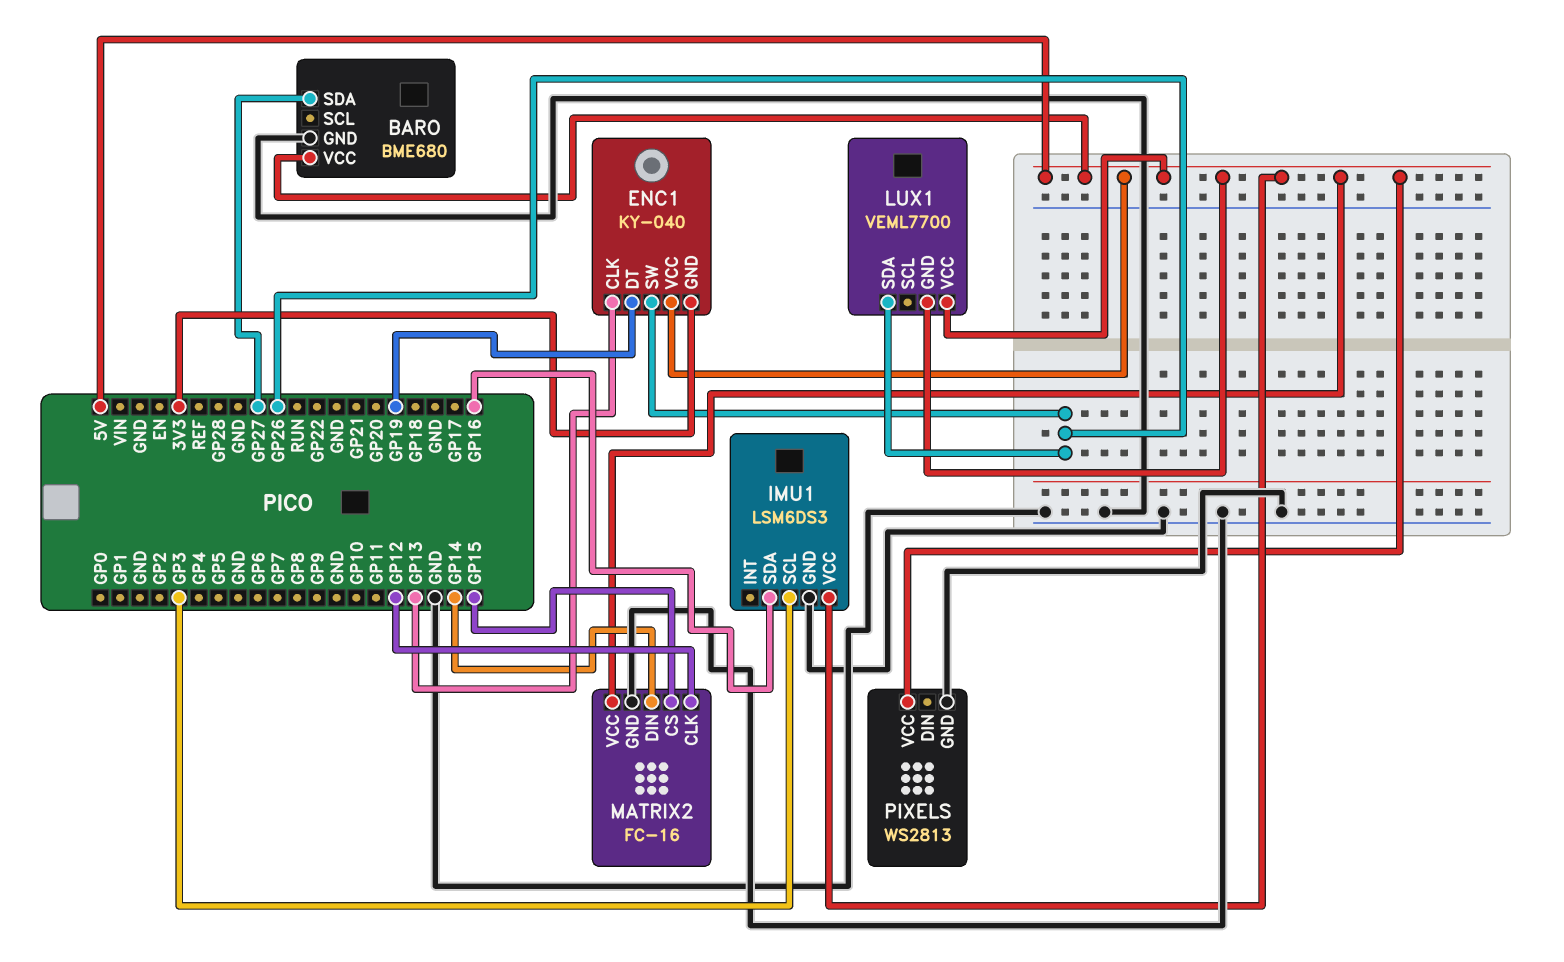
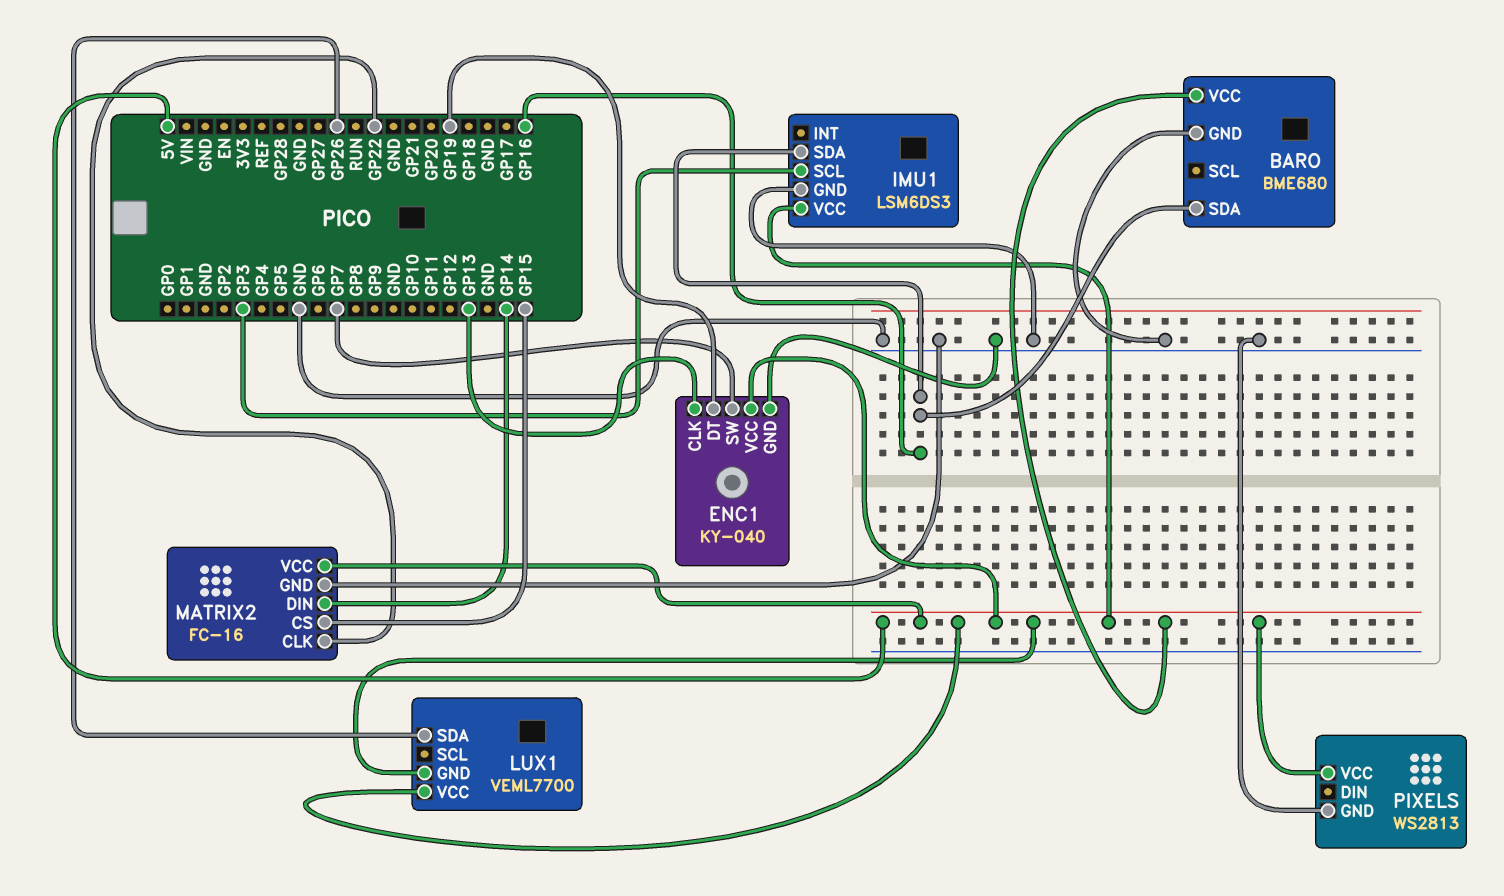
BARO pin SDA: GP27 -> GP16
ENC1 pin GND: 3V3 -> GND
ENC1 pin SW: GP26 -> GP7
MATRIX2 pin CLK: GP12 -> GP22

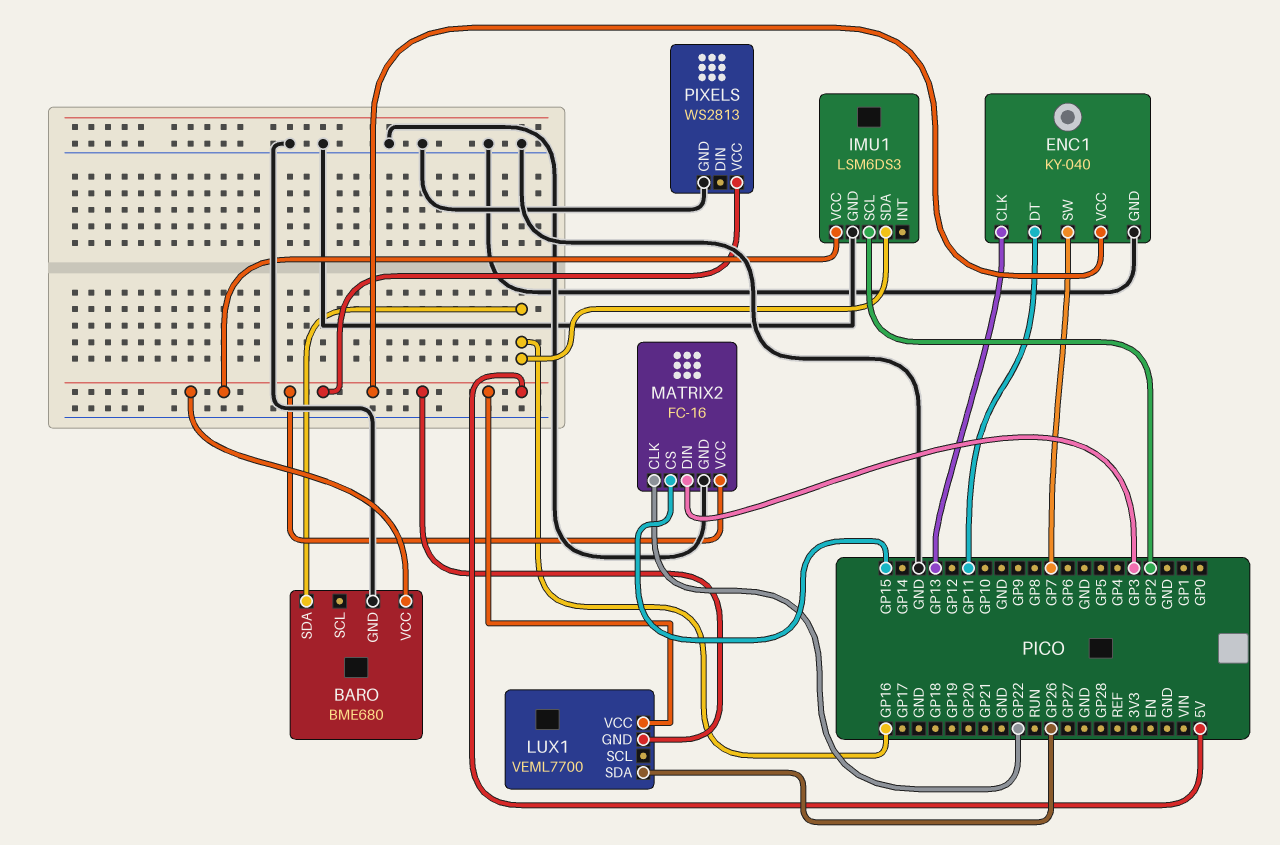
ENC1 pin DT: GP19 -> GP11
IMU1 pin SCL: GP3 -> GP2
MATRIX2 pin DIN: GP14 -> GP3

